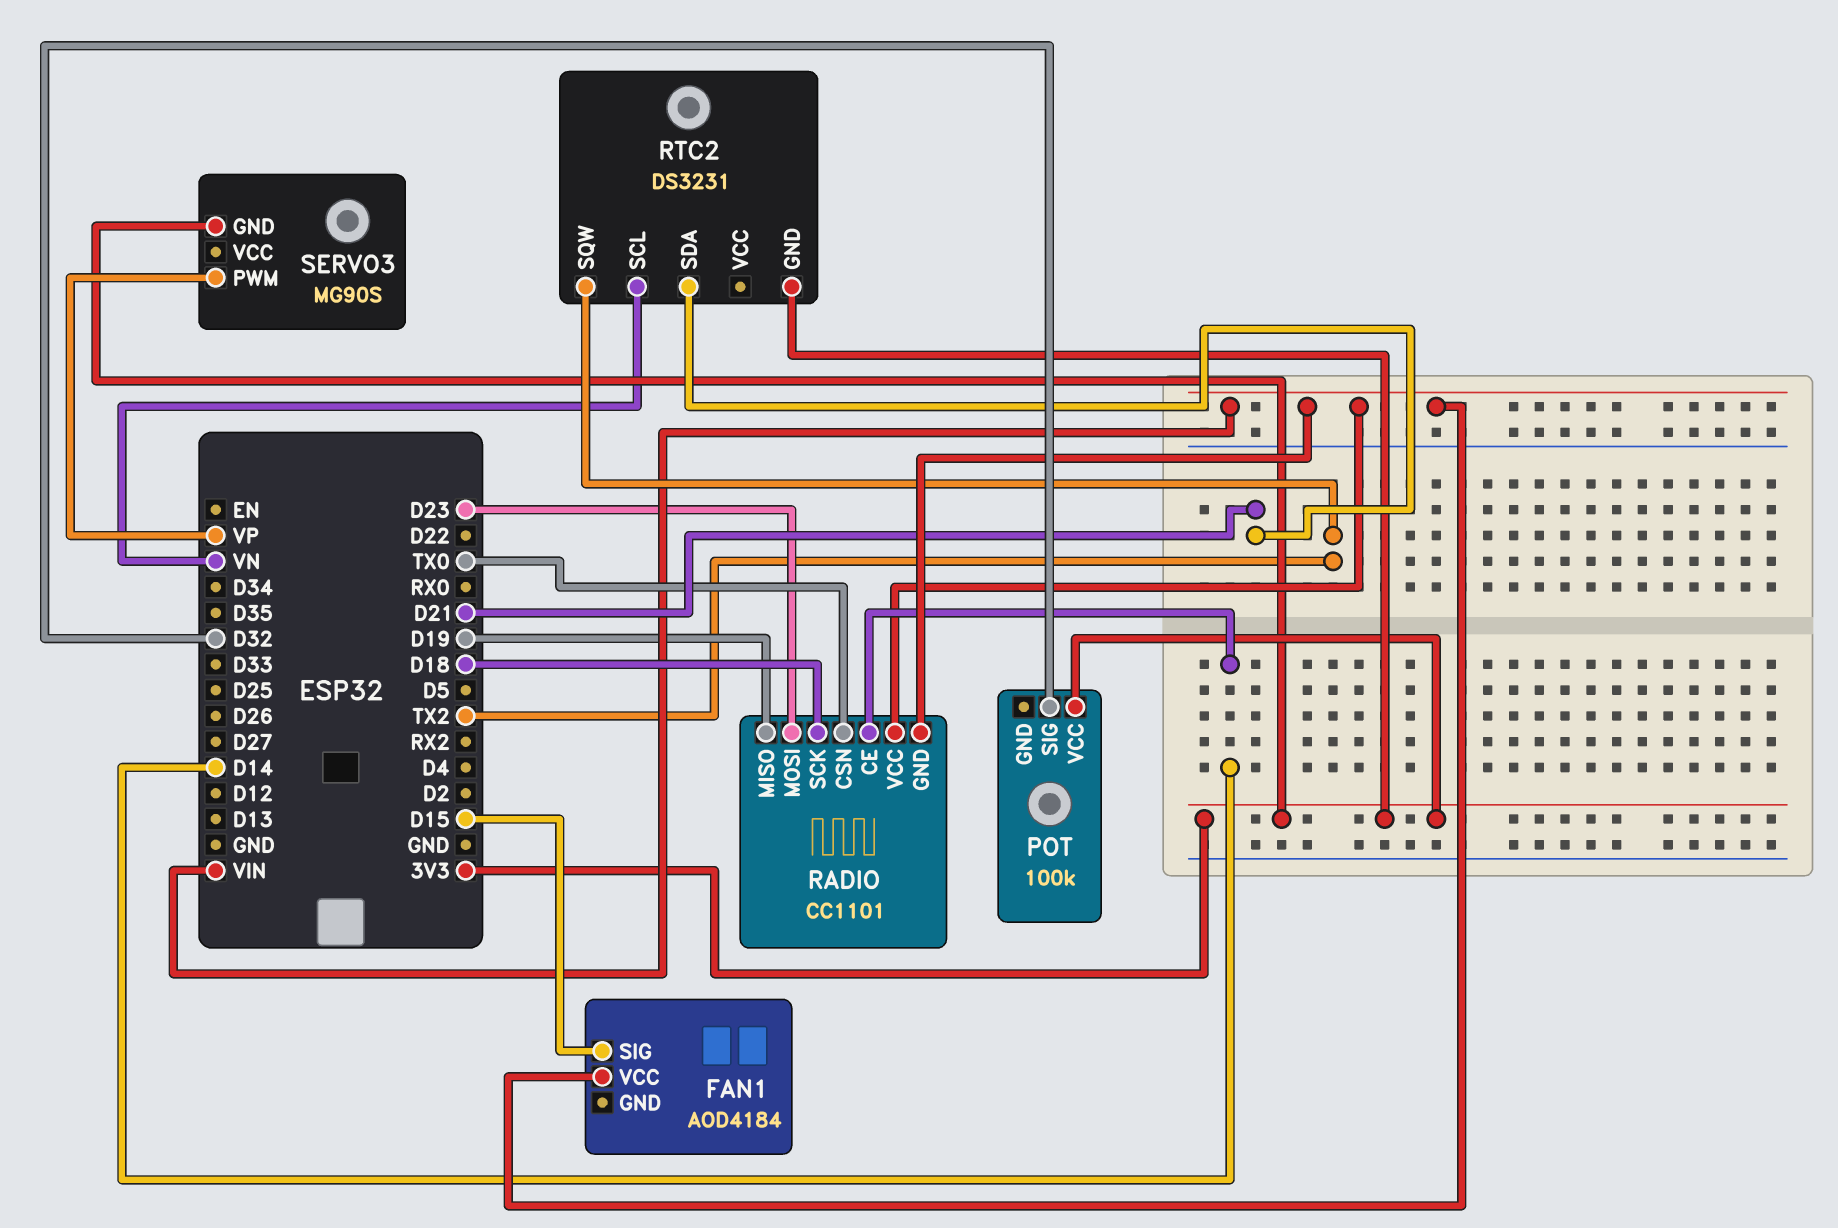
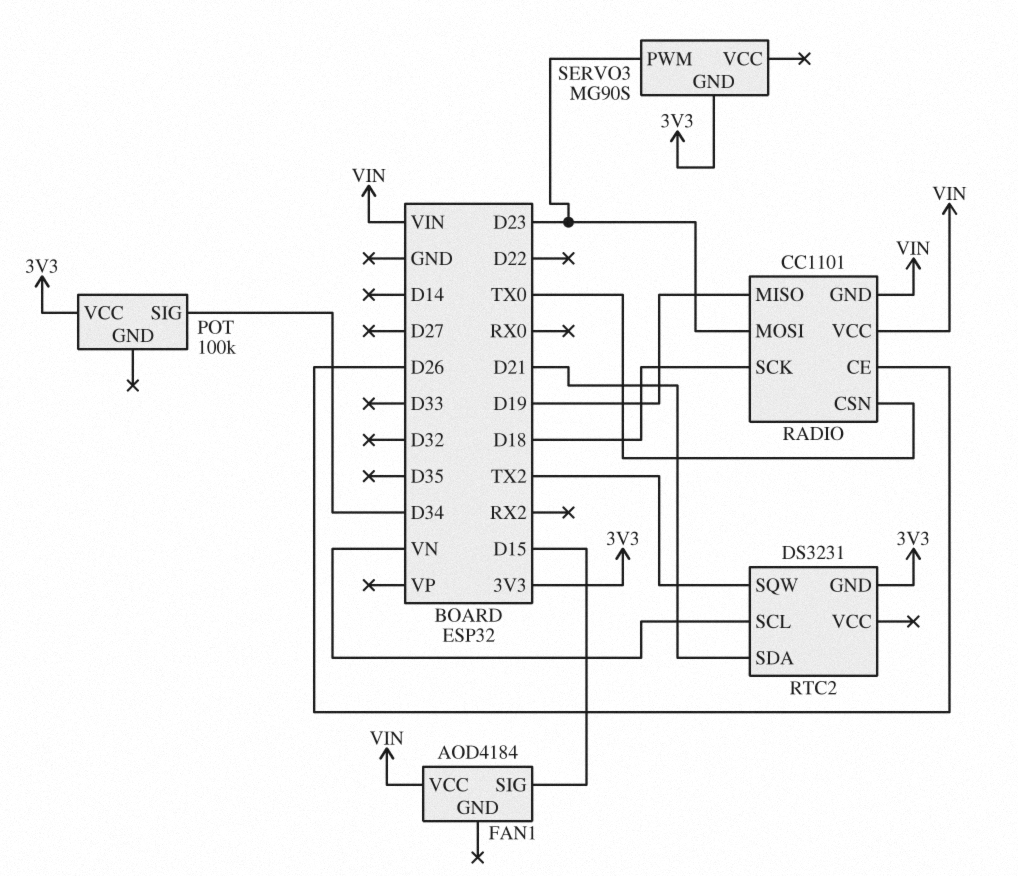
POT pin SIG: D32 -> D34
RADIO pin CE: D14 -> D26
SERVO3 pin PWM: VP -> D23

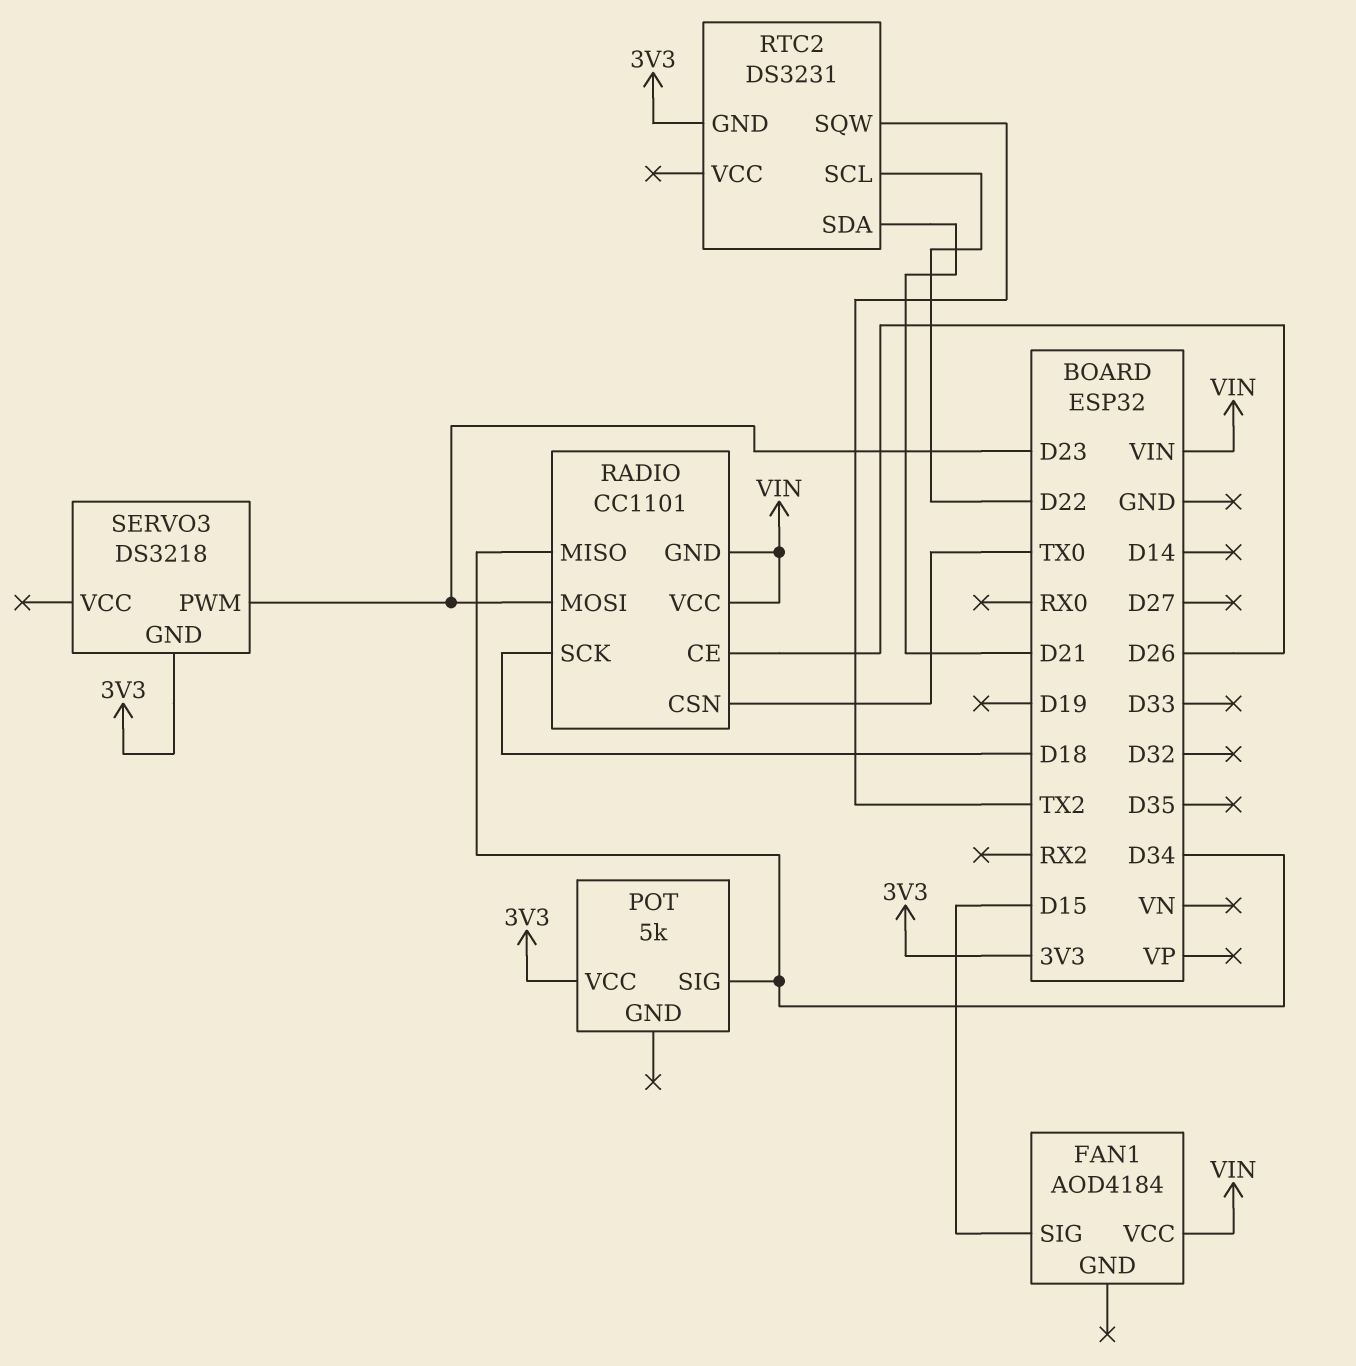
POT: 100k -> 5k
RADIO pin MISO: D19 -> D34
RTC2 pin SCL: VN -> D22
SERVO3: MG90S -> DS3218

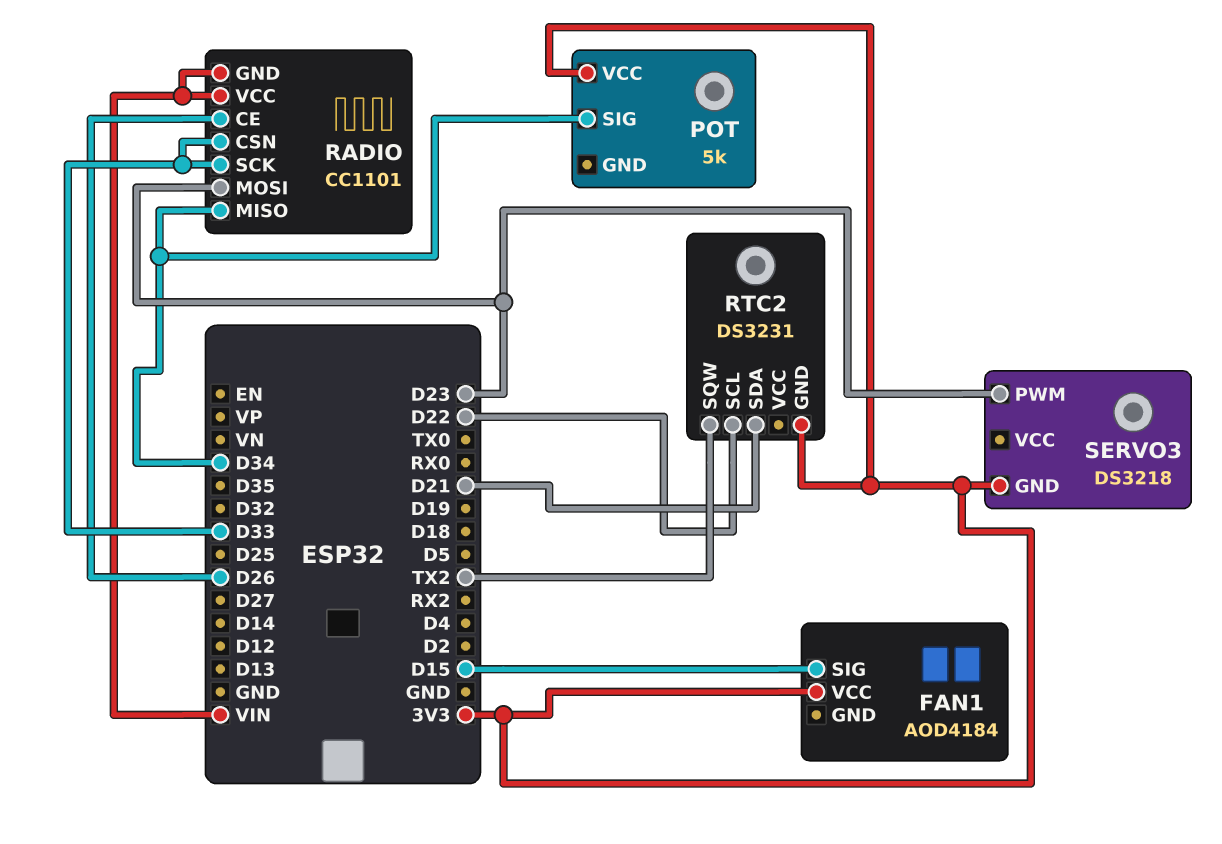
FAN1 pin VCC: VIN -> 3V3
RADIO pin CSN: TX0 -> D33
RADIO pin SCK: D18 -> D33

